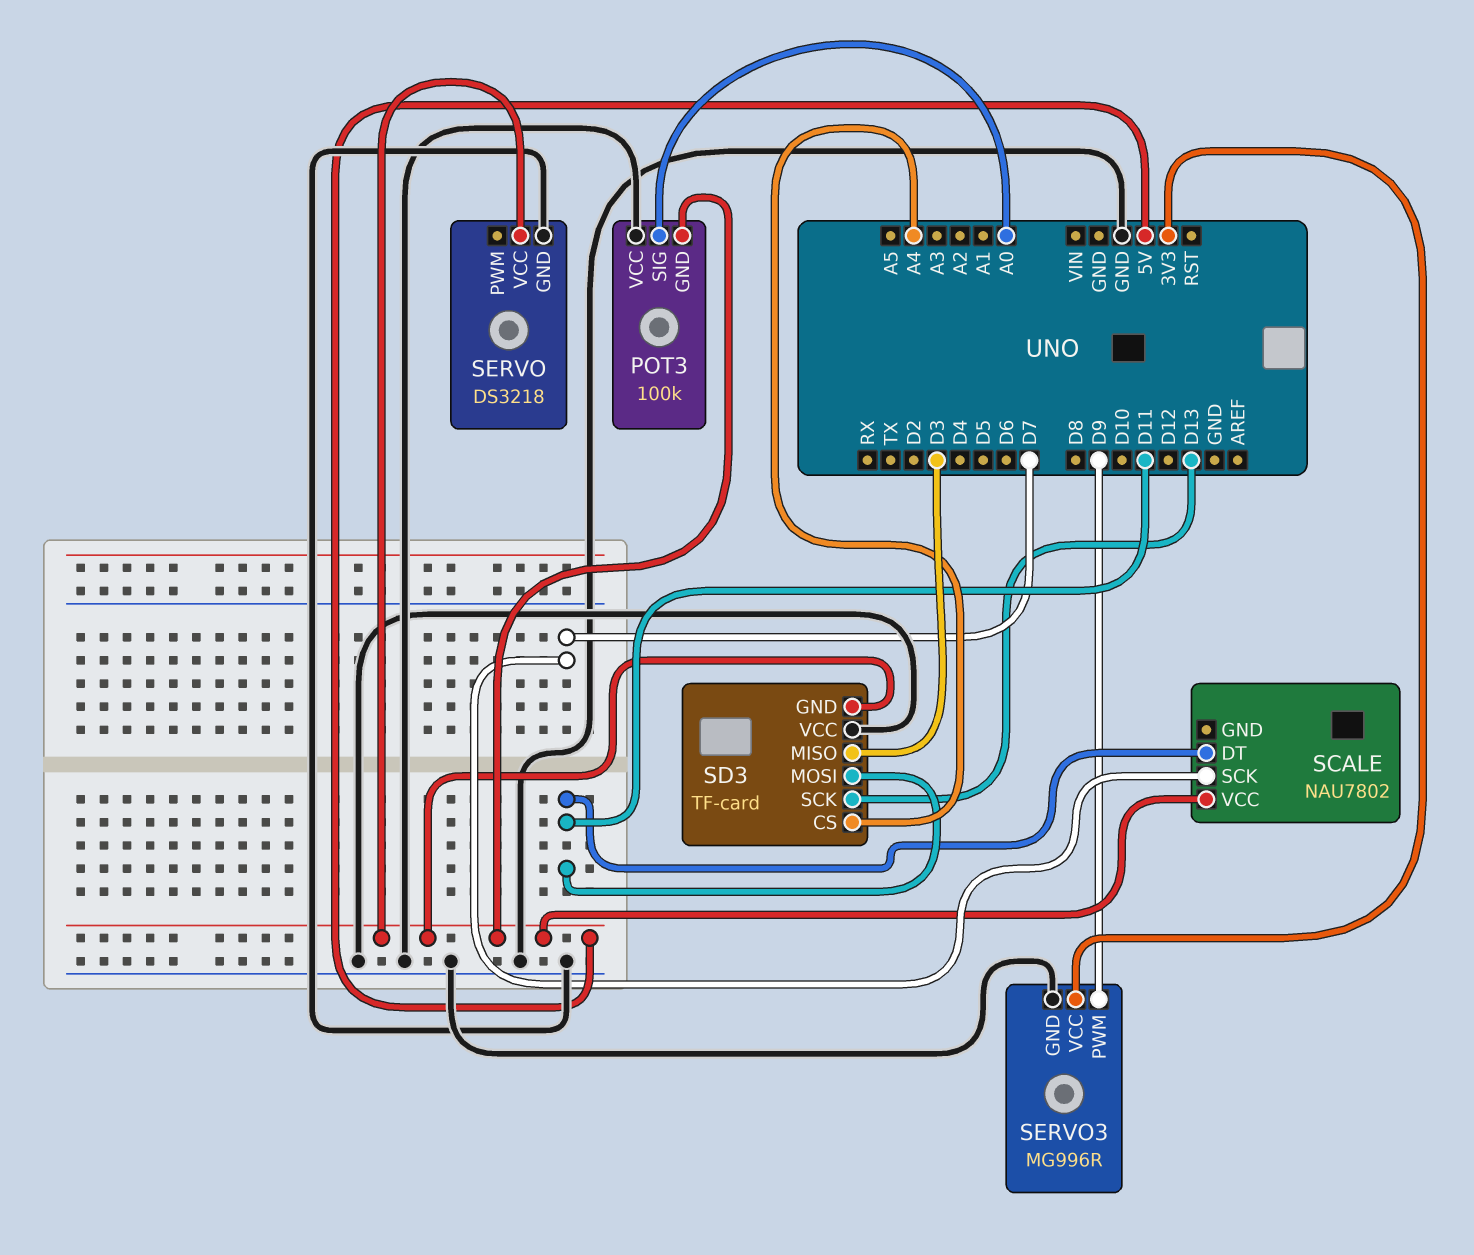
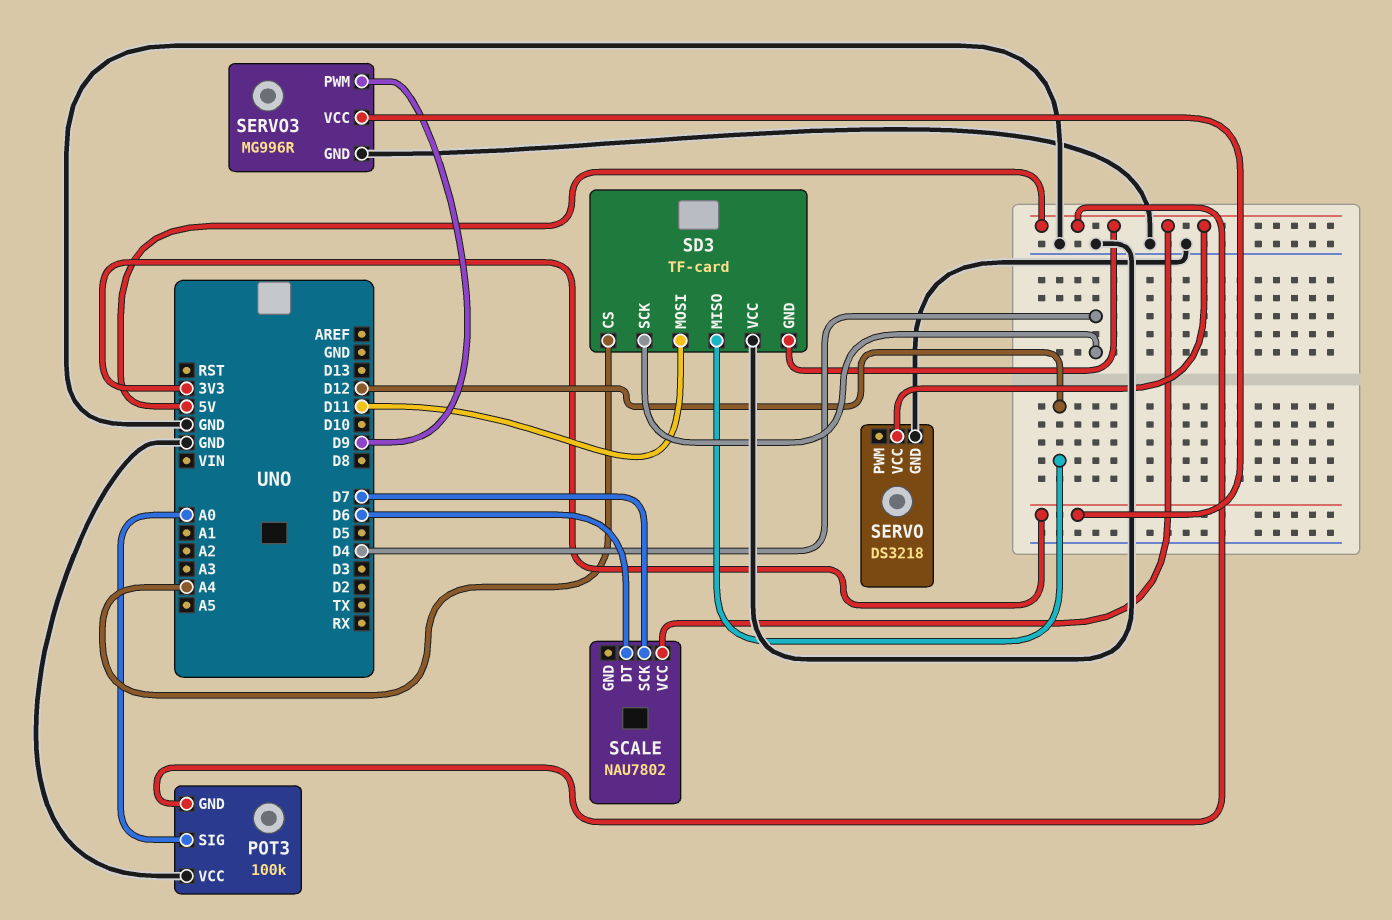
SCALE pin DT: D11 -> D6
SD3 pin MISO: D3 -> D12
SD3 pin SCK: D13 -> D4

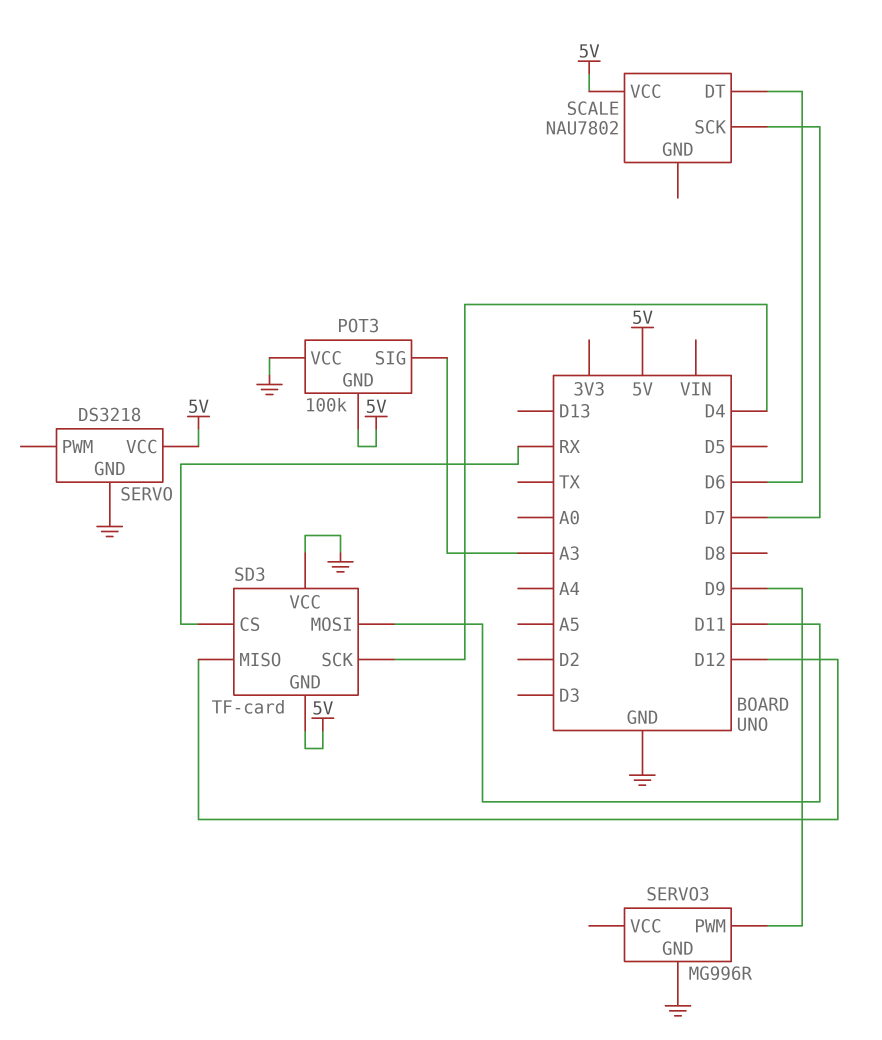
POT3 pin SIG: A0 -> A3
SD3 pin CS: A4 -> RX
SERVO3 pin VCC: 3V3 -> none

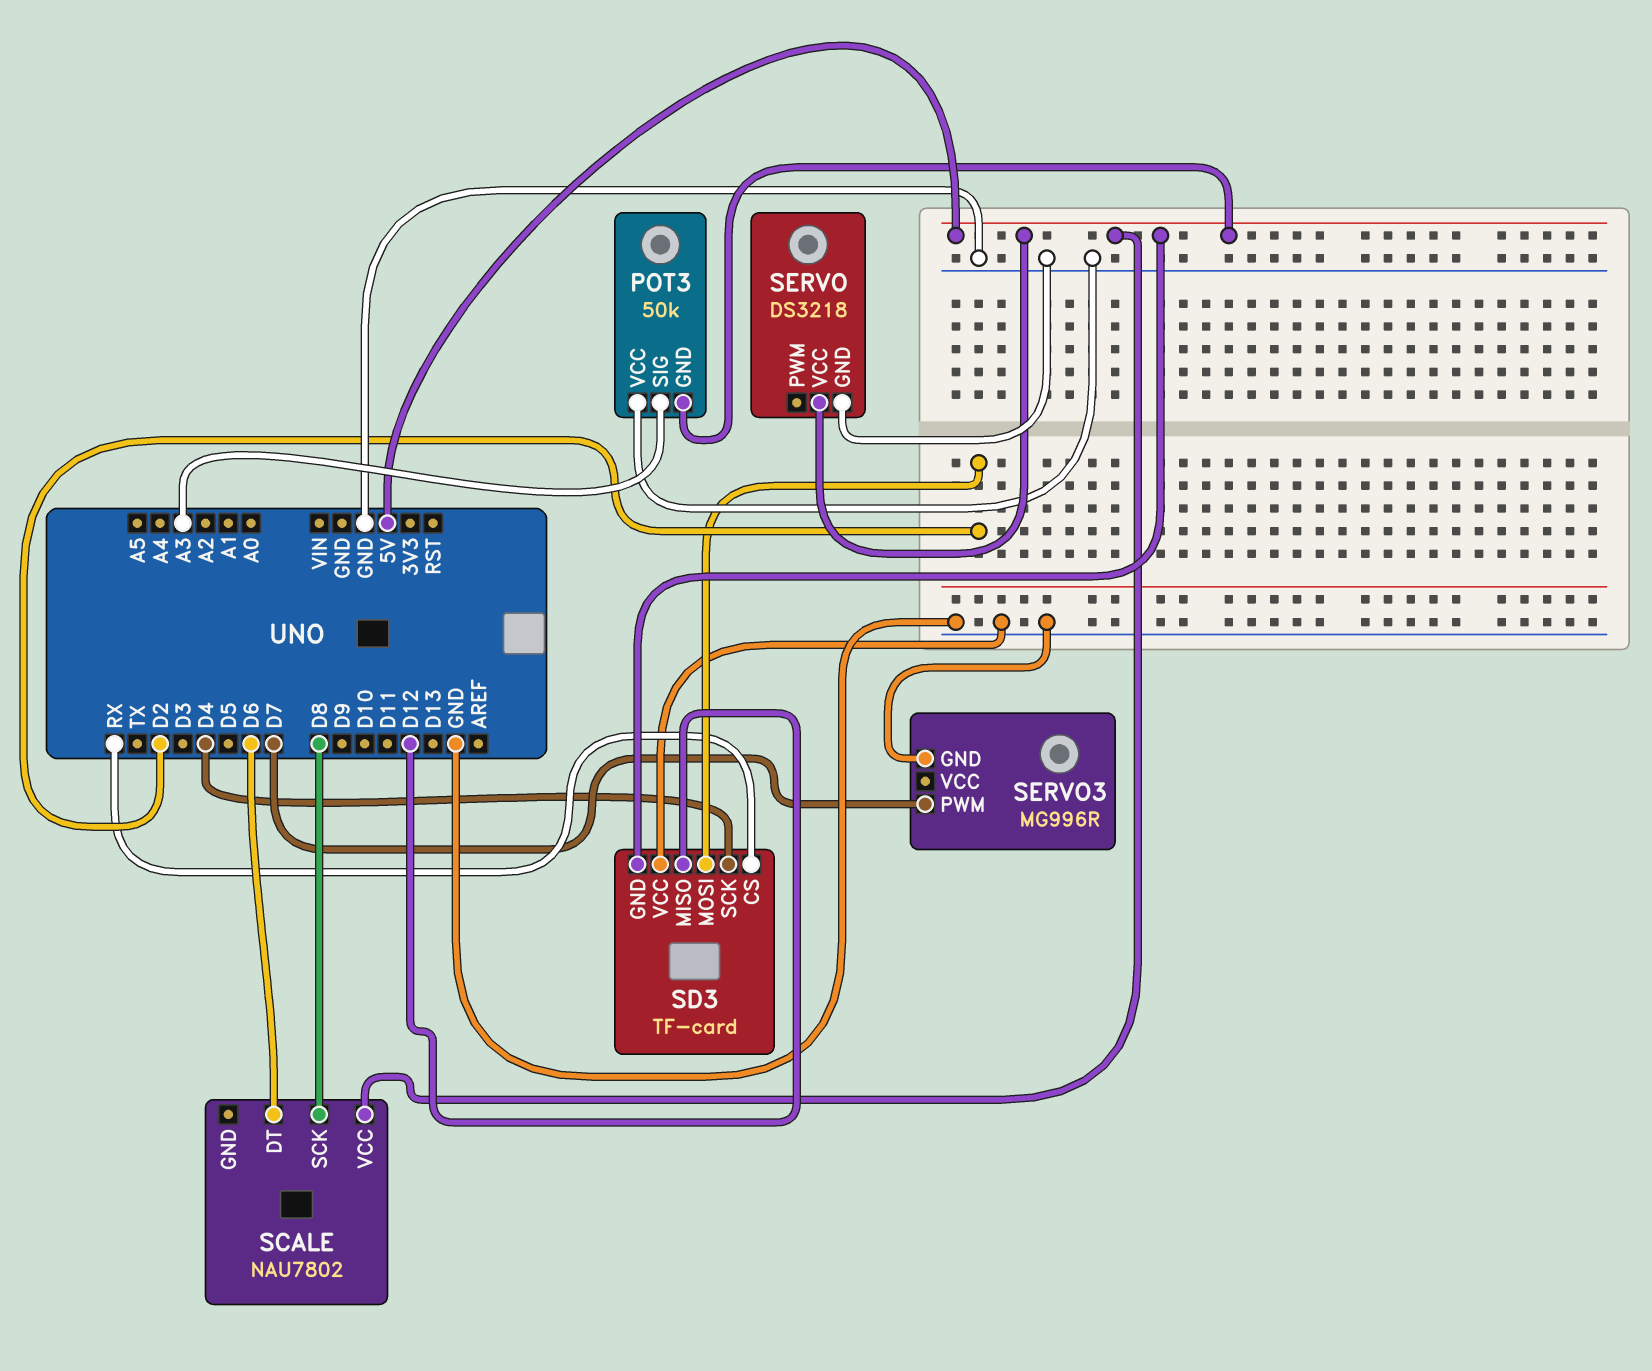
POT3: 100k -> 50k
SCALE pin SCK: D7 -> D8
SD3 pin MOSI: D11 -> D2
SERVO3 pin PWM: D9 -> D7

